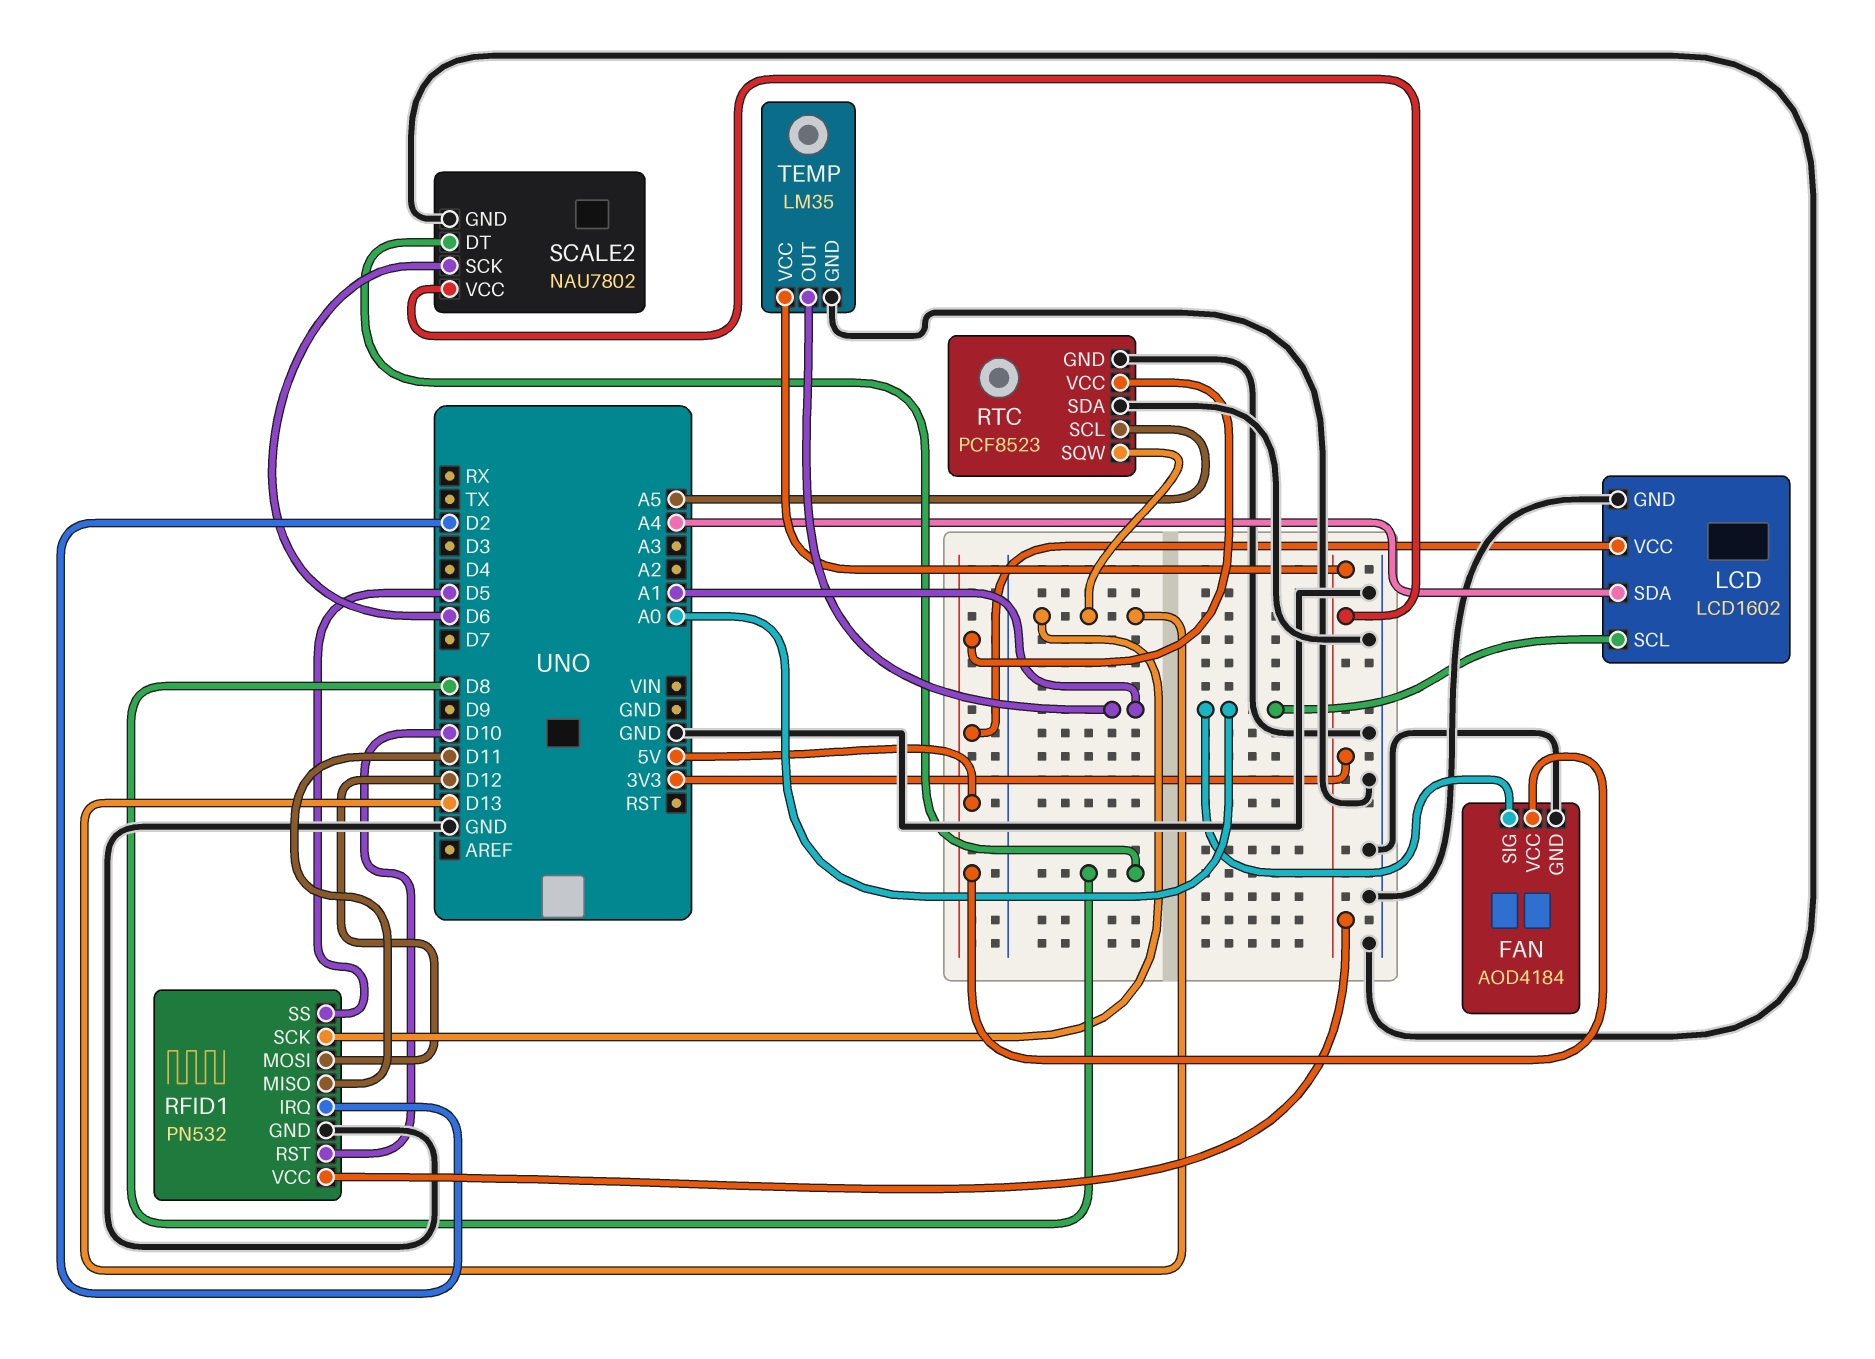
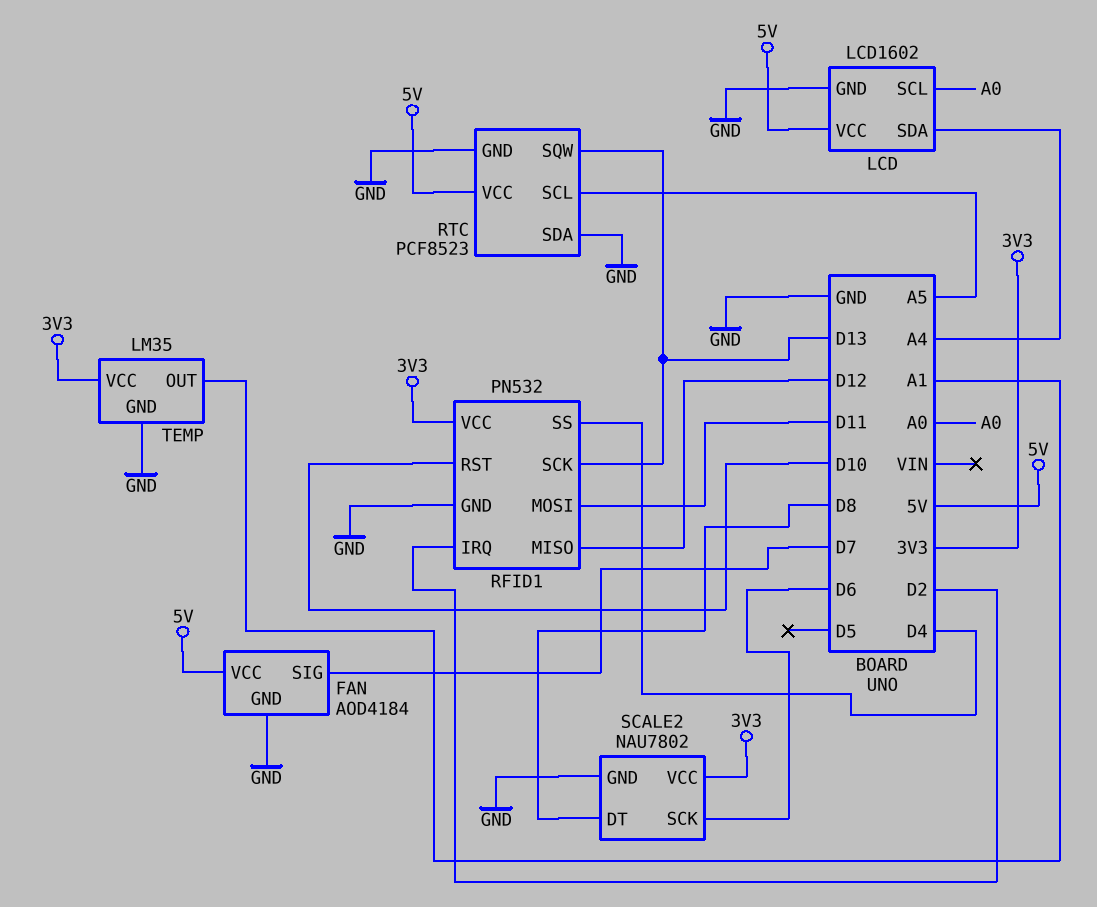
FAN pin SIG: A0 -> D7
RFID1 pin MISO: D11 -> D12
RFID1 pin MOSI: D12 -> D11
RFID1 pin SS: D5 -> D4

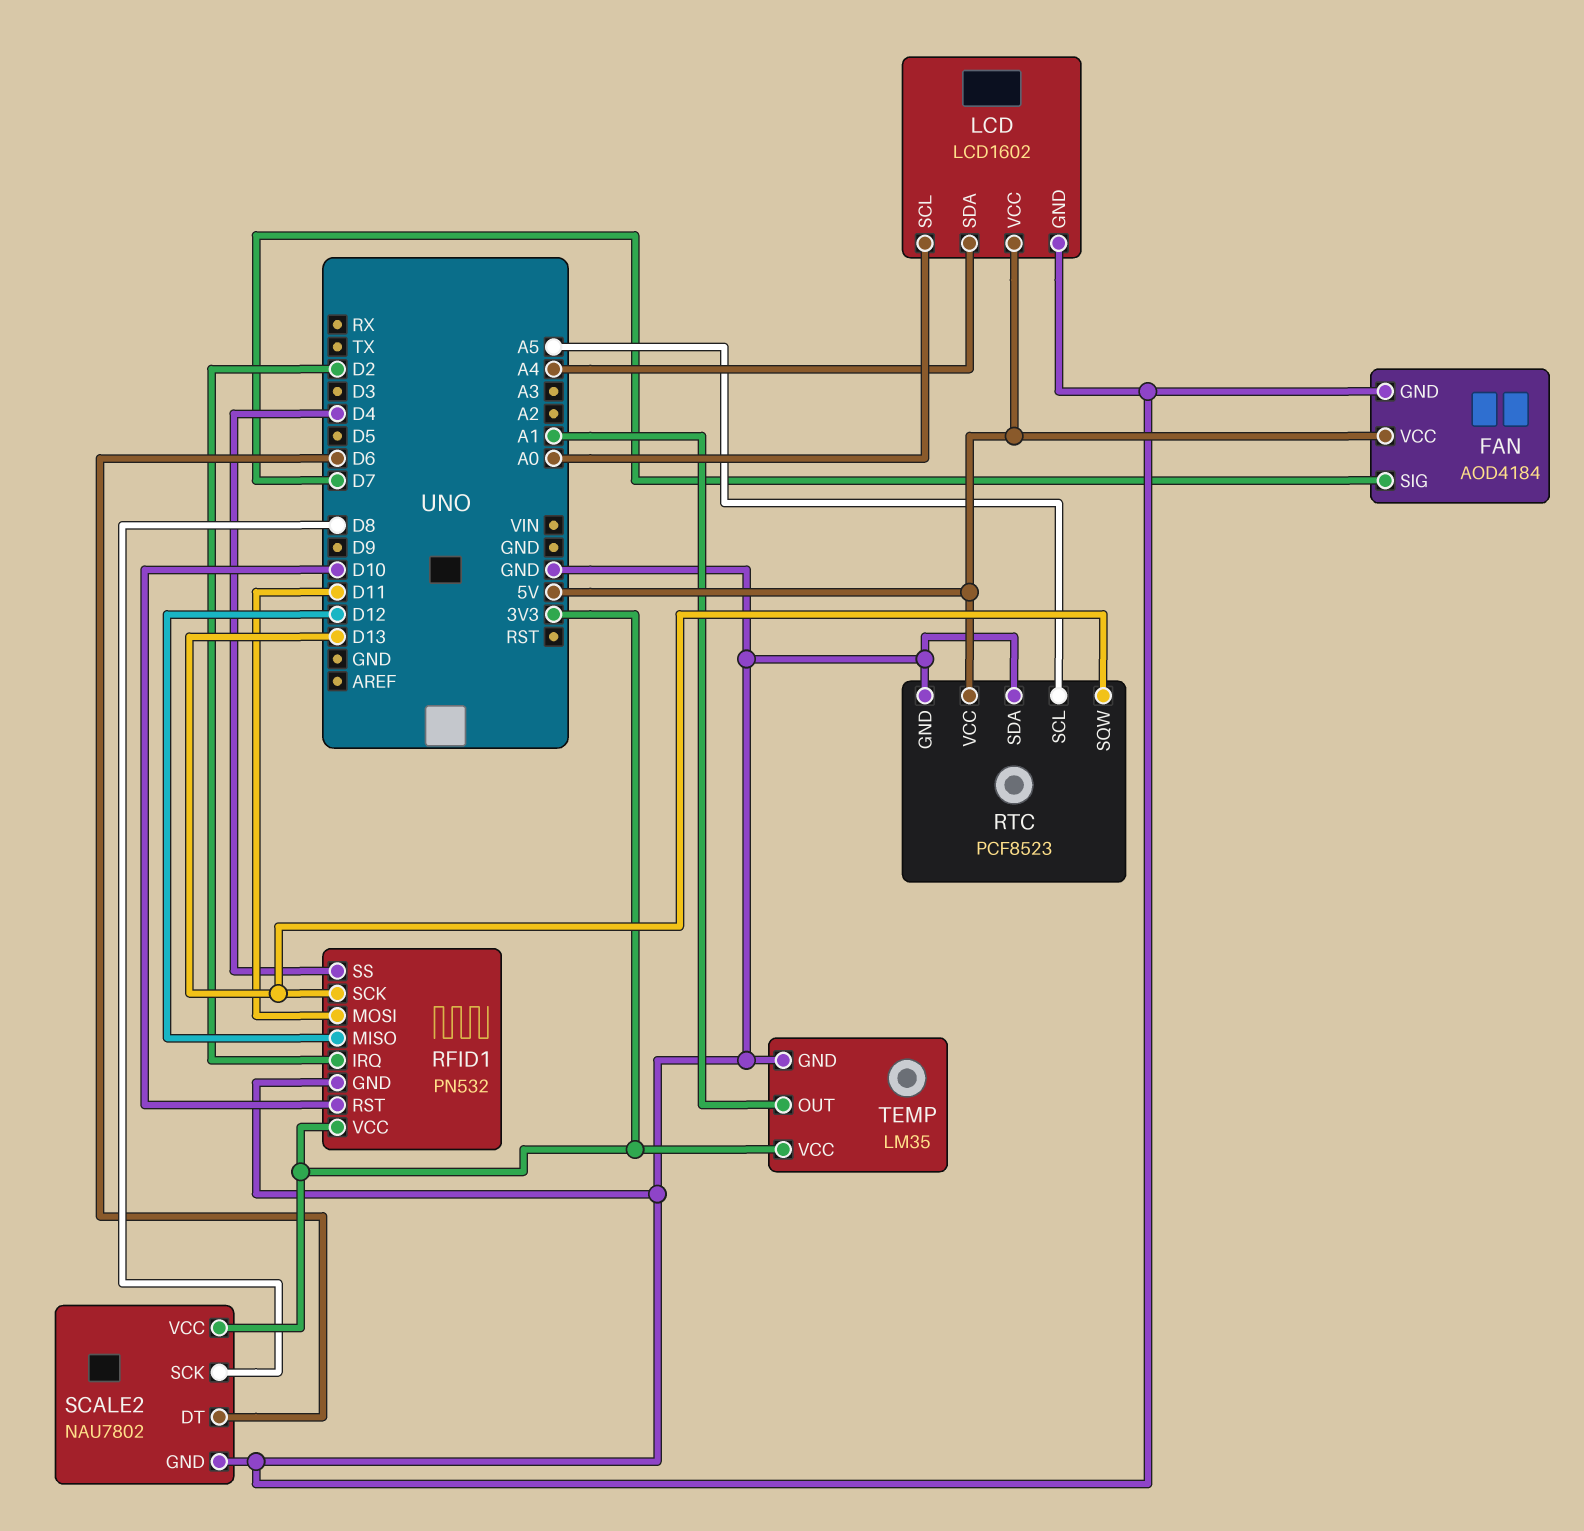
SCALE2 pin DT: D8 -> D6
SCALE2 pin SCK: D6 -> D8

